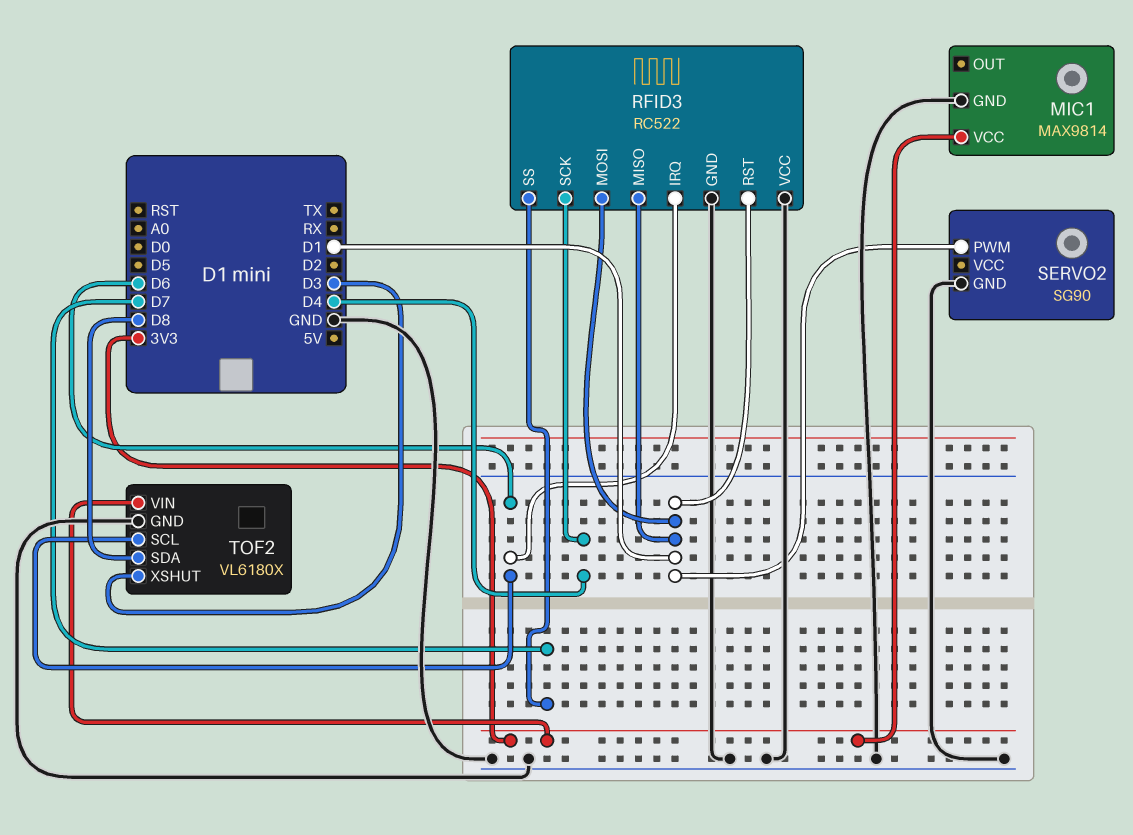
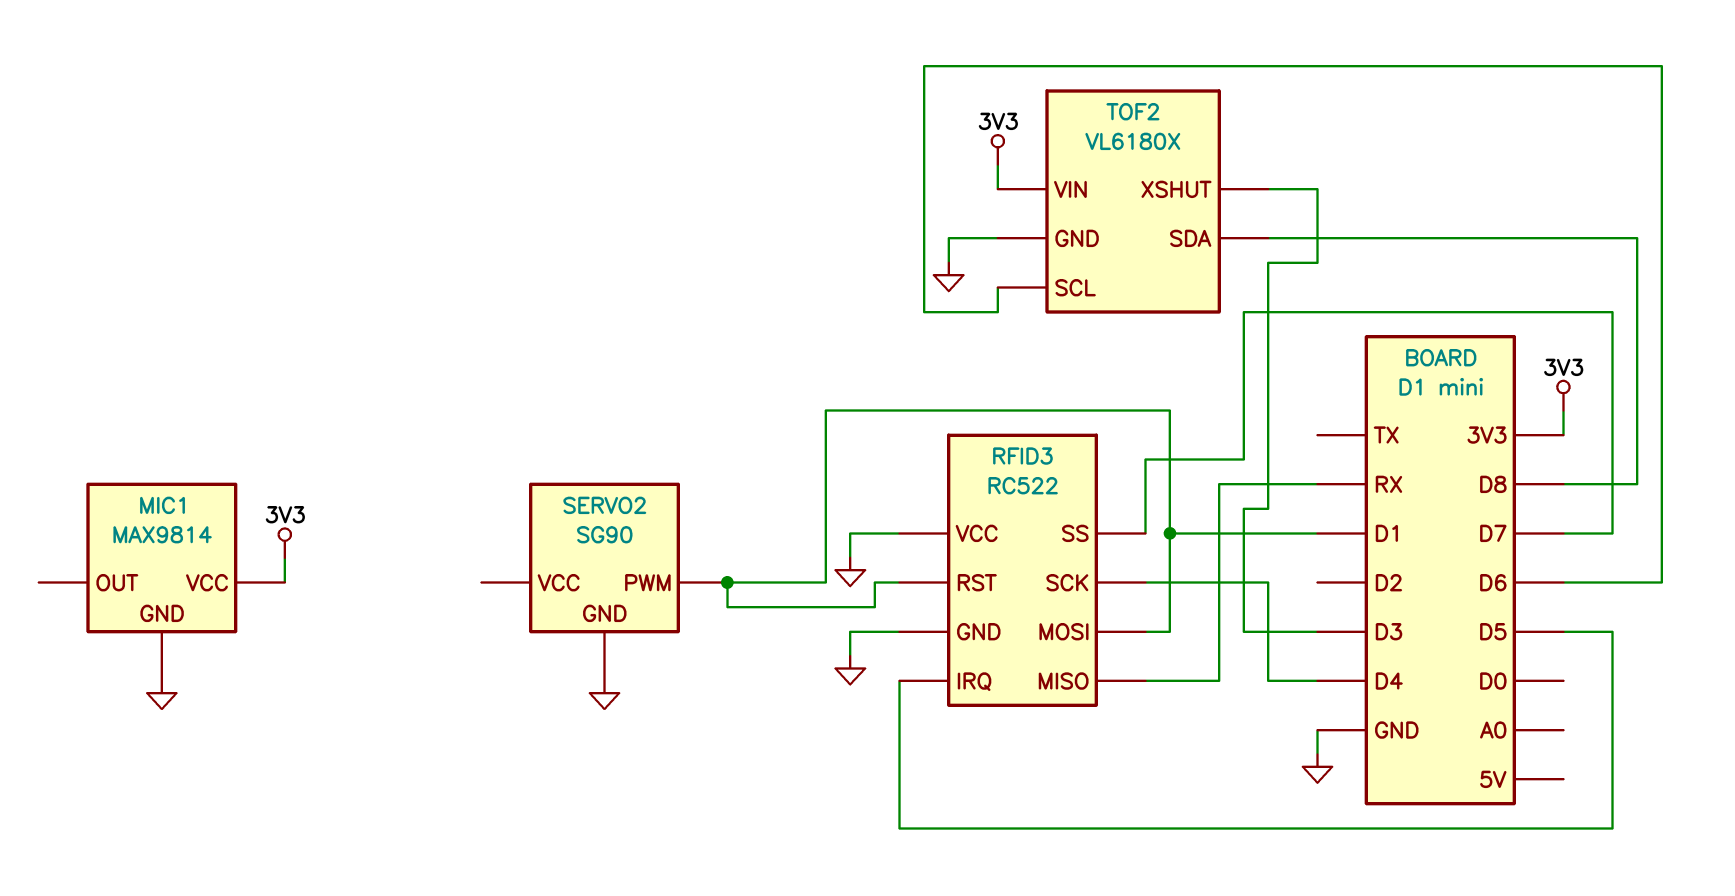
RFID3 pin IRQ: D6 -> D5
RFID3 pin MISO: D1 -> RX

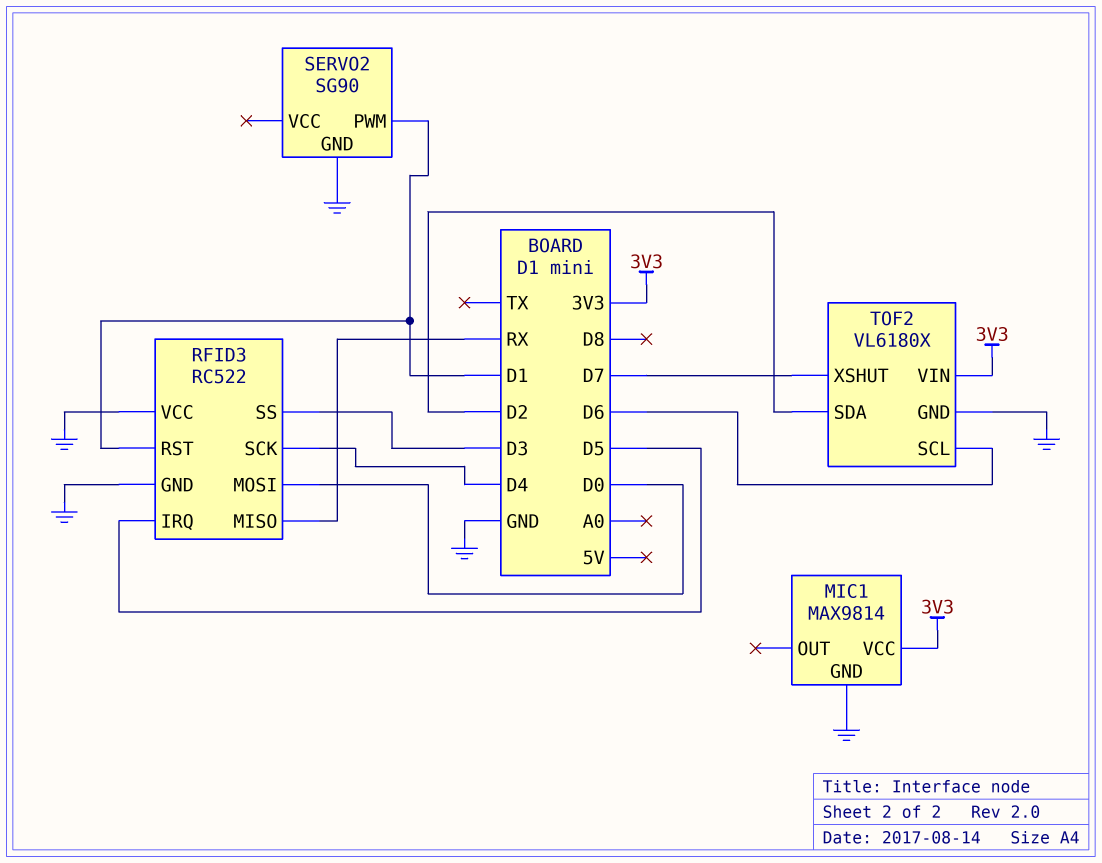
RFID3 pin MOSI: D1 -> D0
RFID3 pin SS: D7 -> D3
TOF2 pin SDA: D8 -> D2
TOF2 pin XSHUT: D3 -> D7

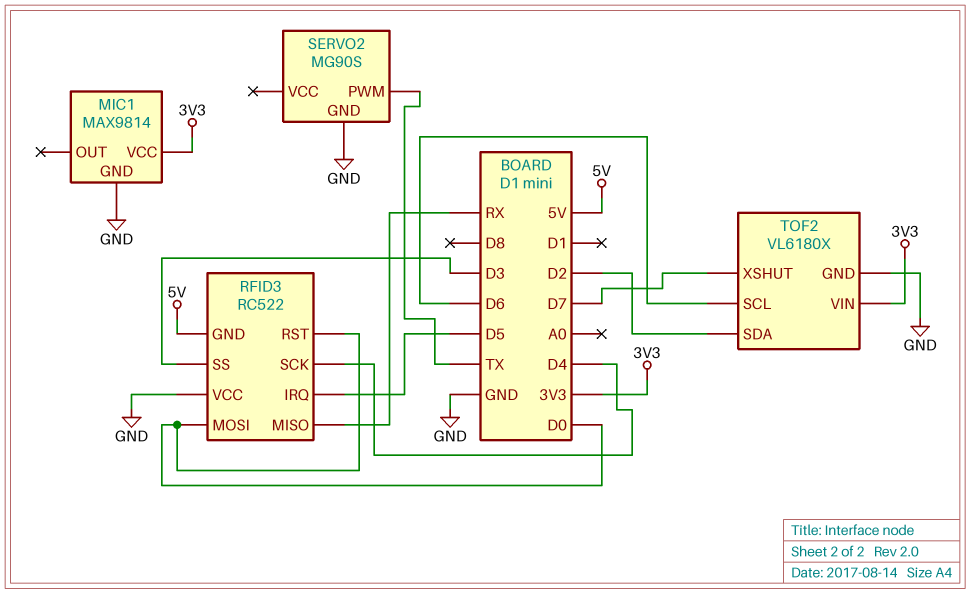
RFID3 pin GND: GND -> 5V
RFID3 pin RST: D1 -> D0
SERVO2: SG90 -> MG90S
SERVO2 pin PWM: D1 -> TX

